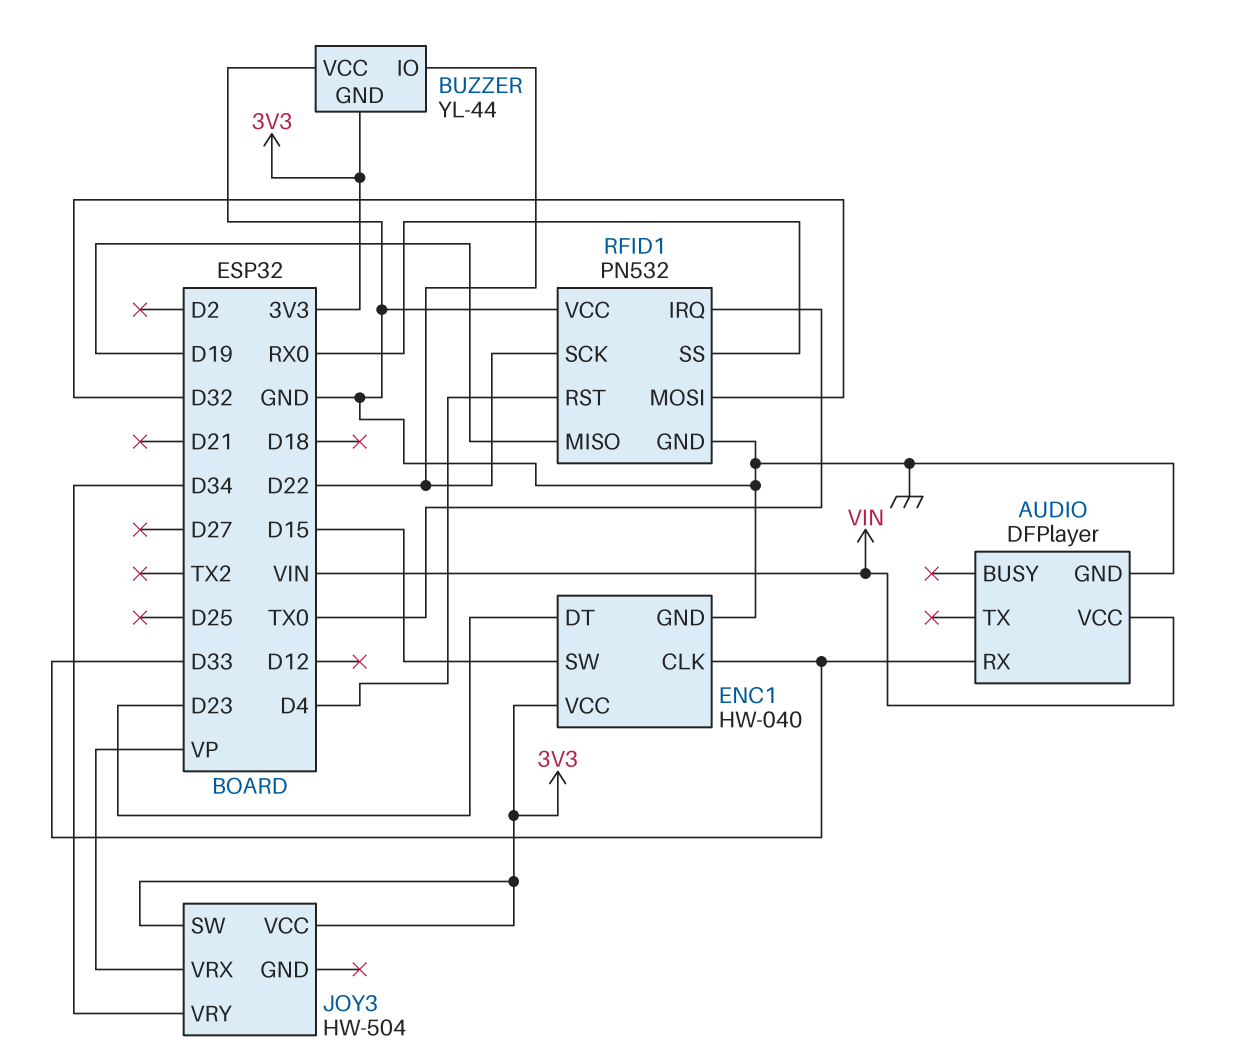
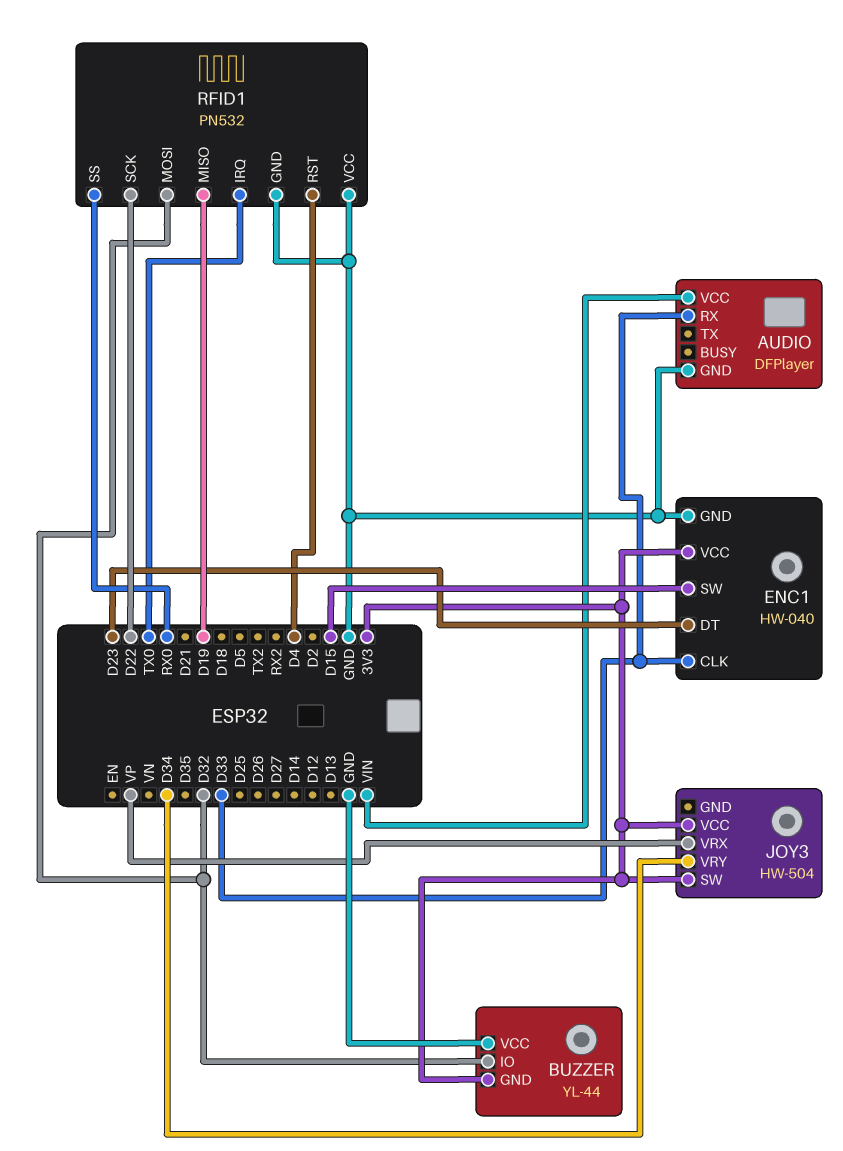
BUZZER pin IO: D22 -> D32

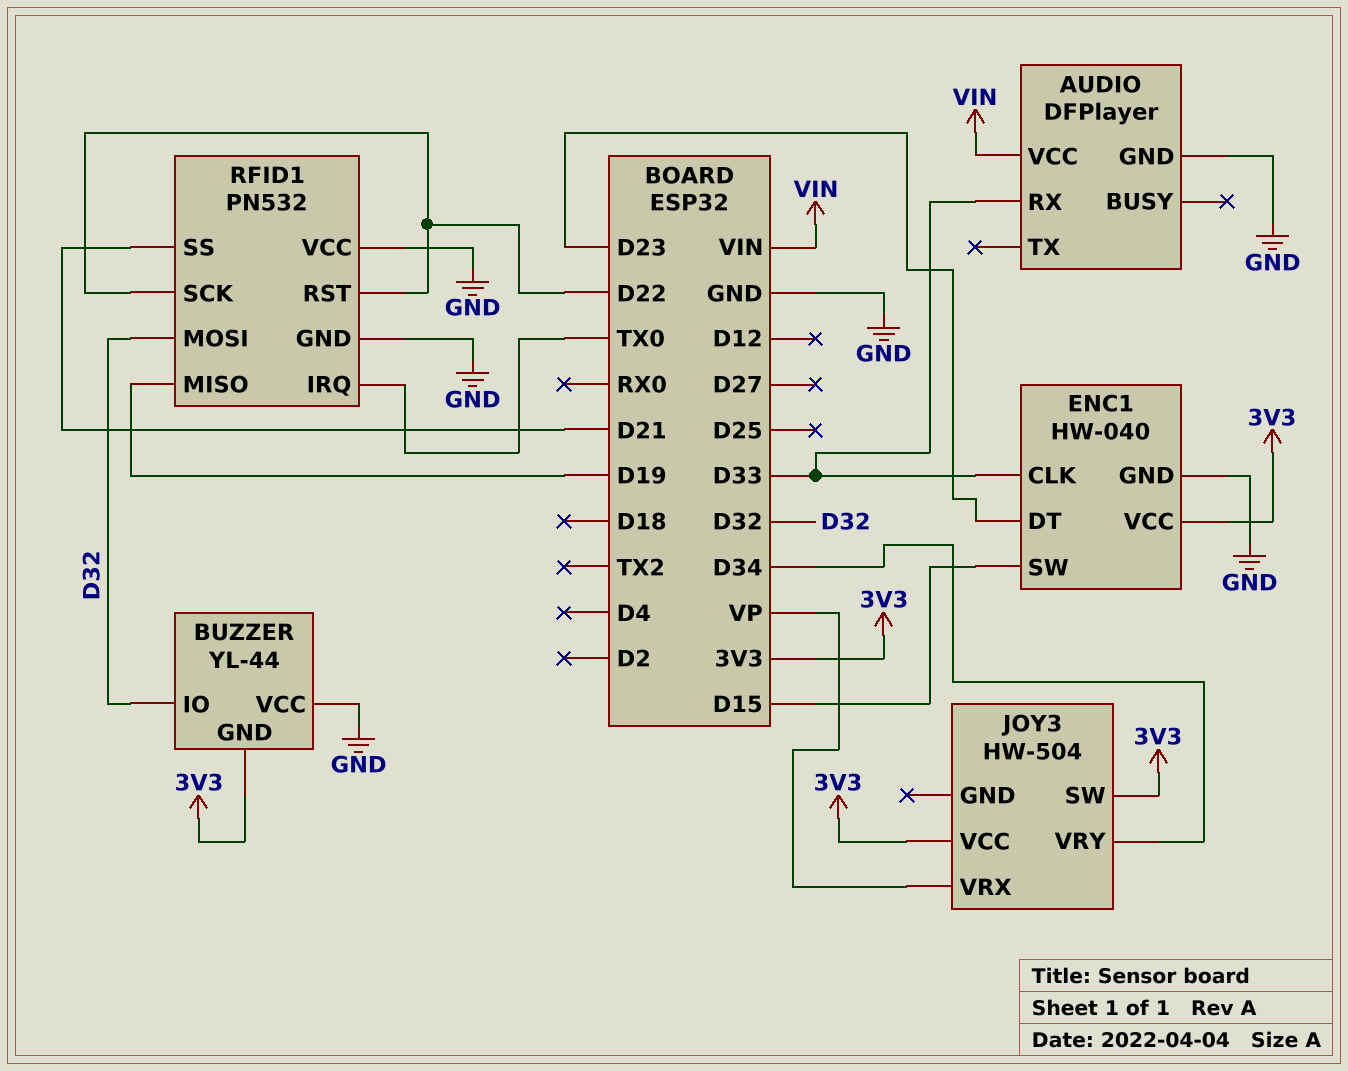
RFID1 pin RST: D4 -> D22
RFID1 pin SS: RX0 -> D21

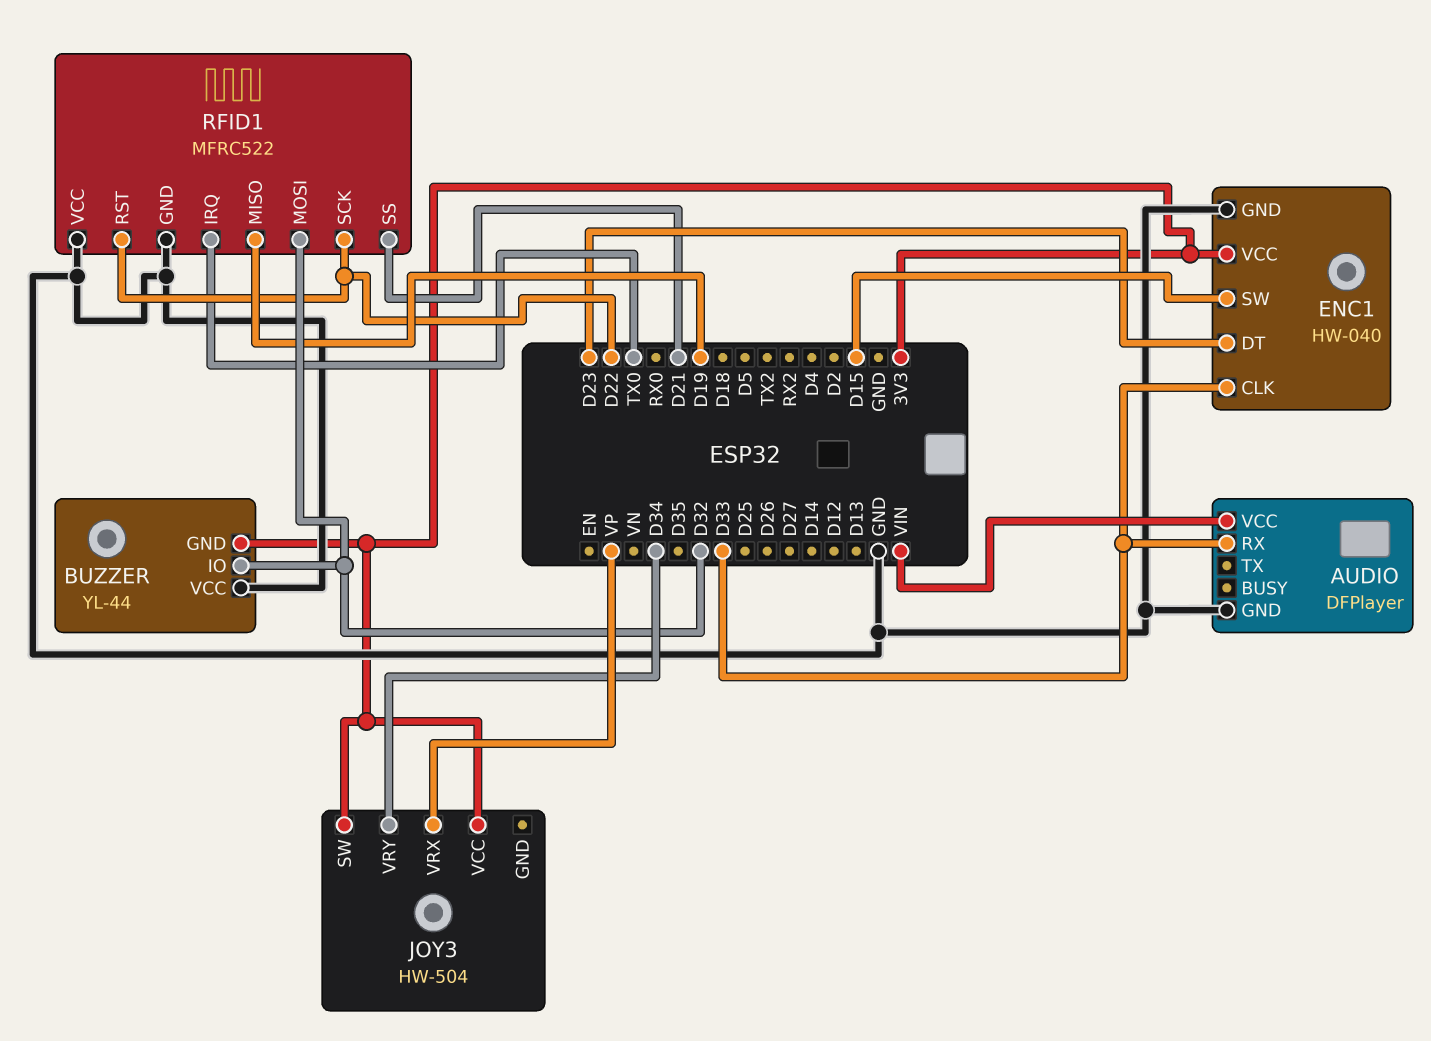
RFID1: PN532 -> MFRC522

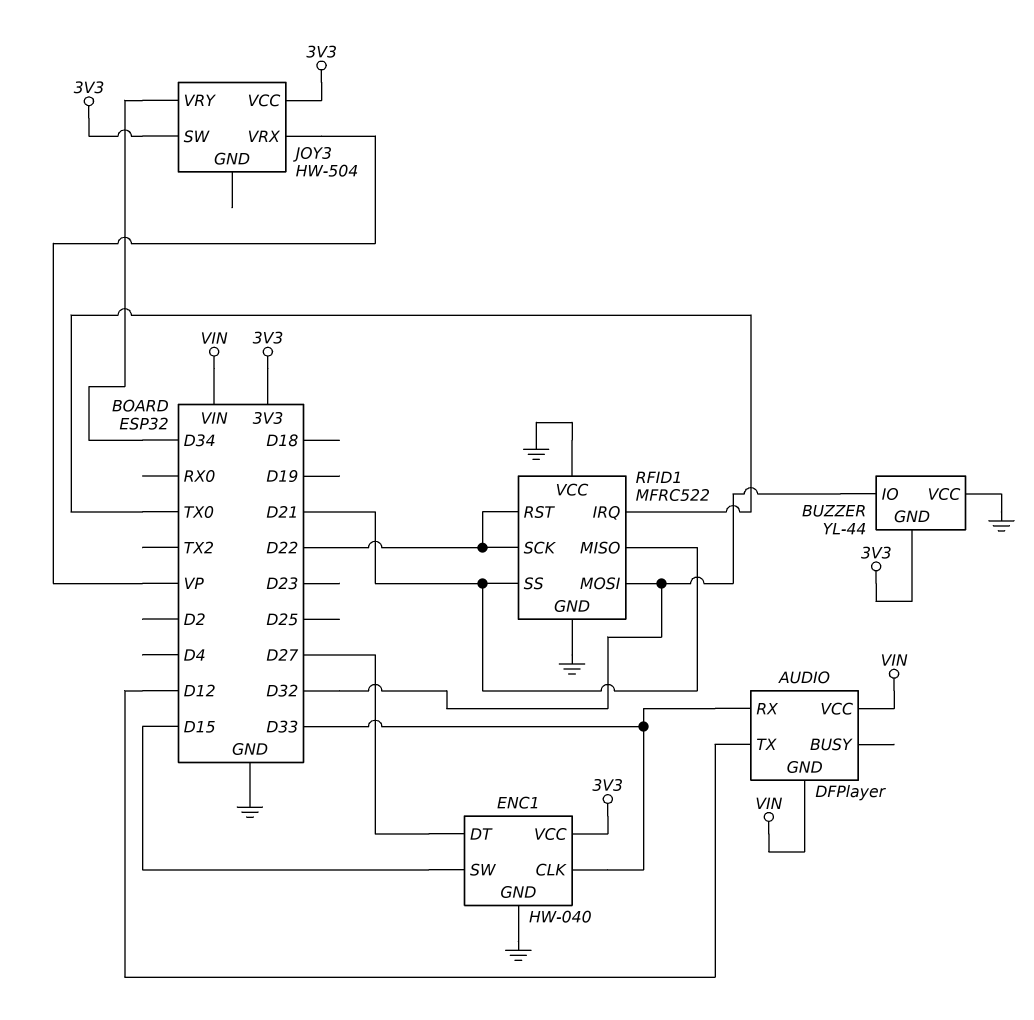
AUDIO pin GND: GND -> VIN
AUDIO pin TX: none -> D12
ENC1 pin DT: D23 -> D27
RFID1 pin MISO: D19 -> D21

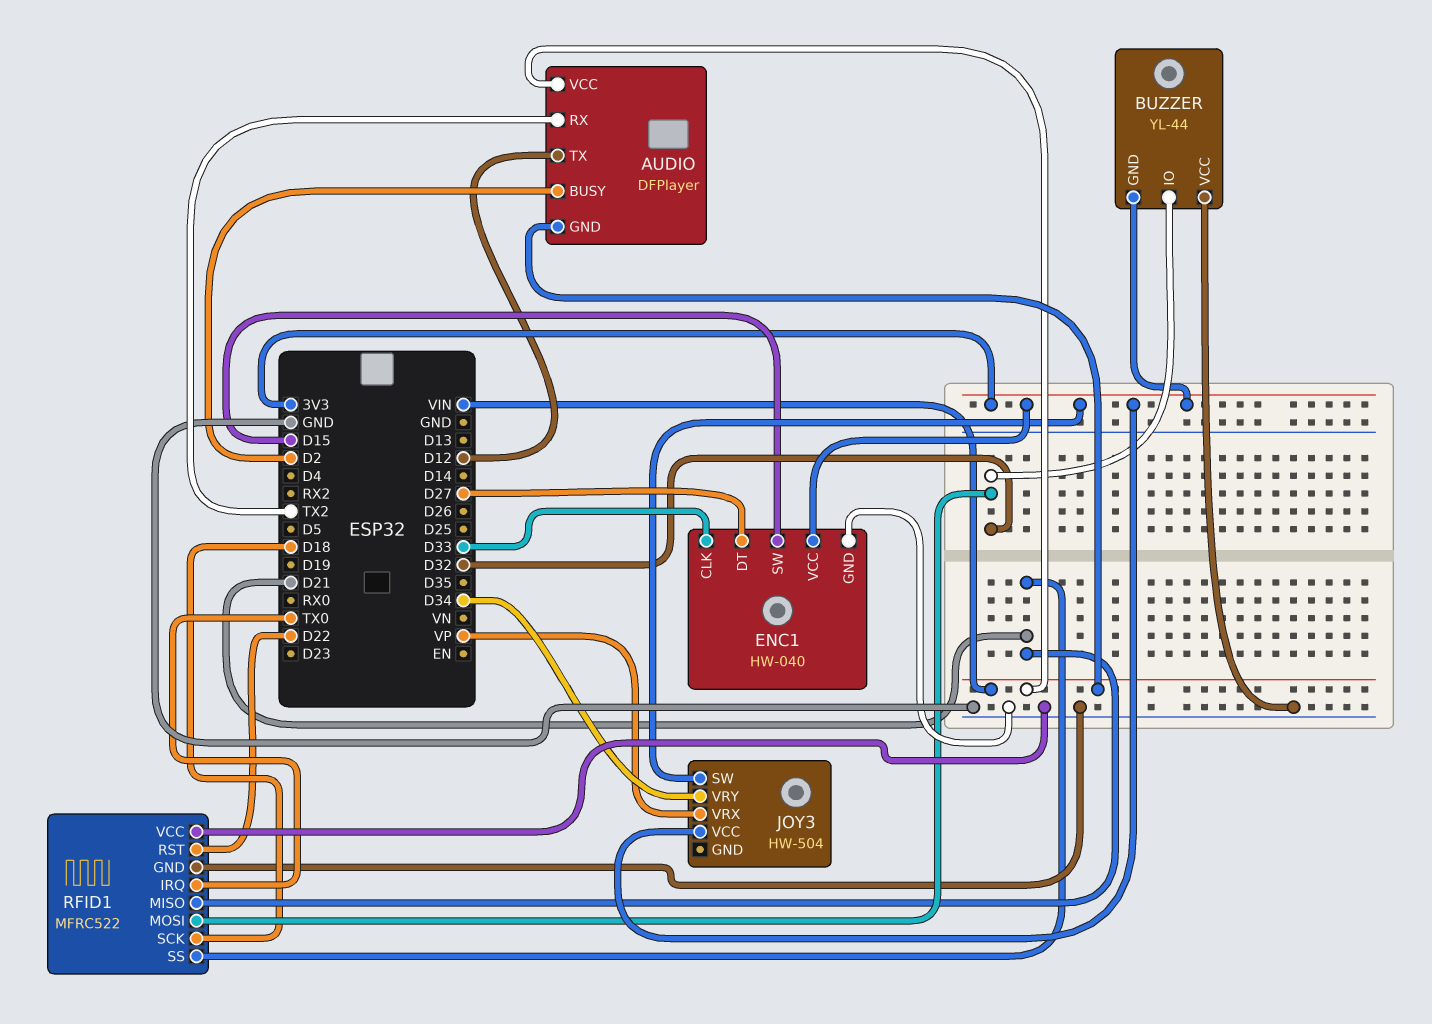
AUDIO pin BUSY: none -> D2
AUDIO pin RX: D33 -> TX2
RFID1 pin SCK: D22 -> D18

